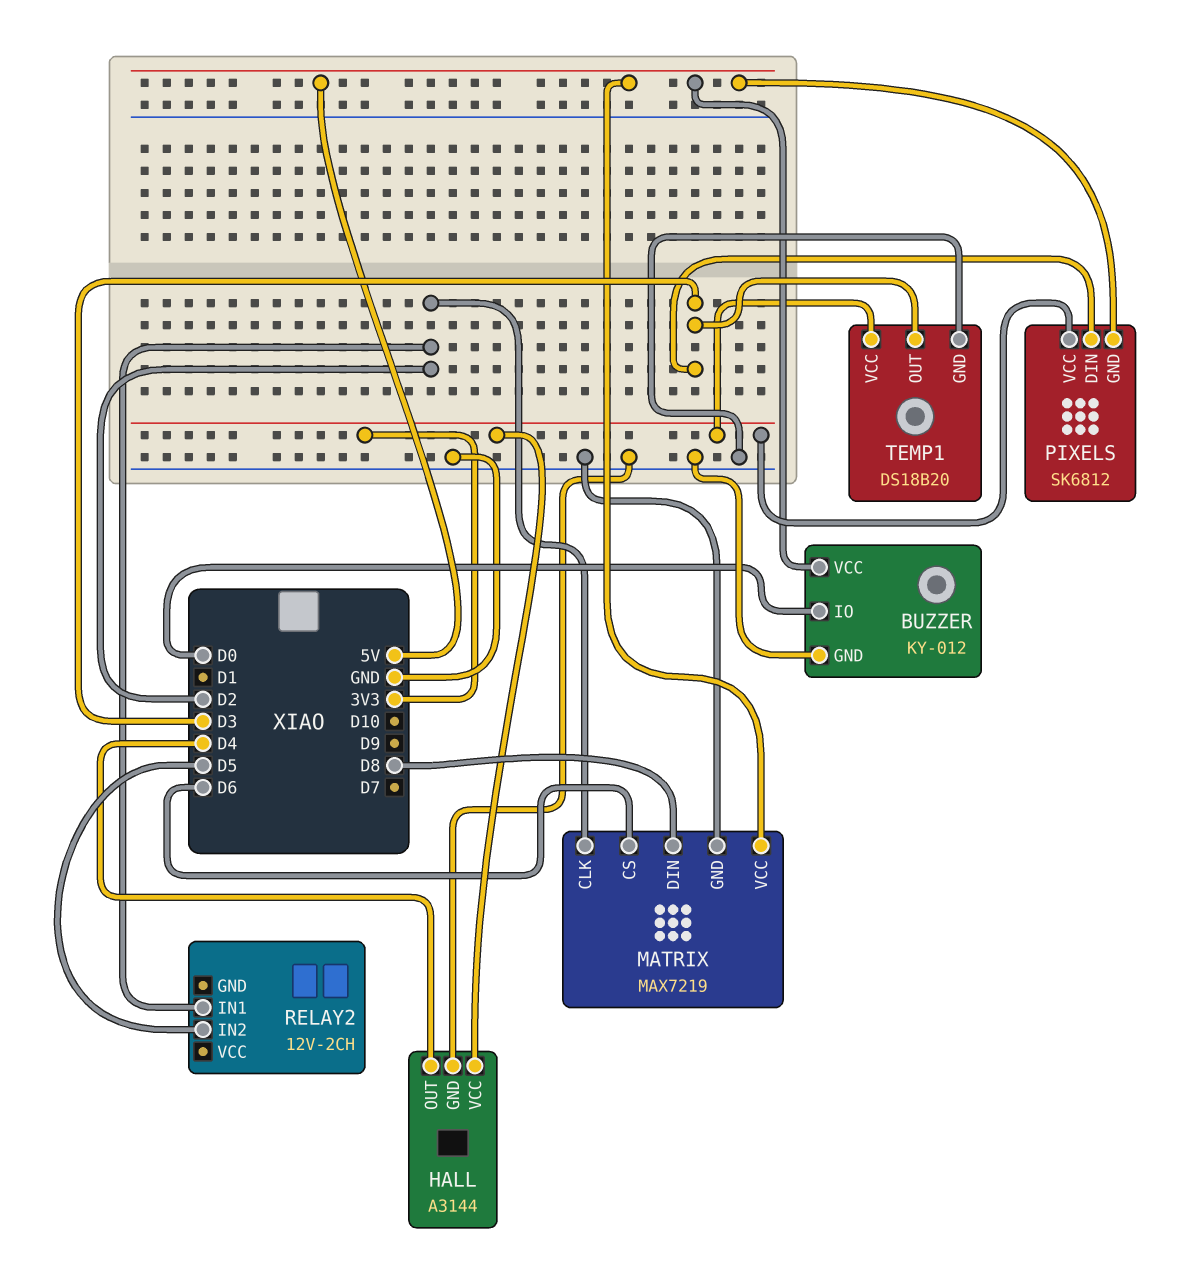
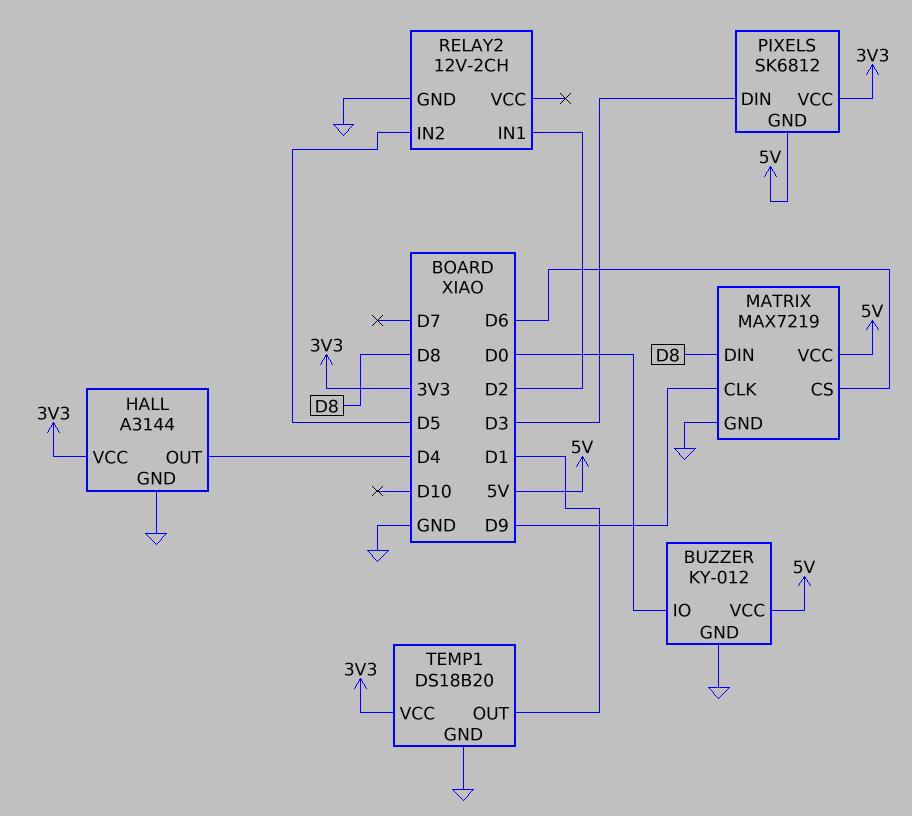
MATRIX pin CLK: D2 -> D9
RELAY2 pin GND: none -> GND
TEMP1 pin OUT: D3 -> D1

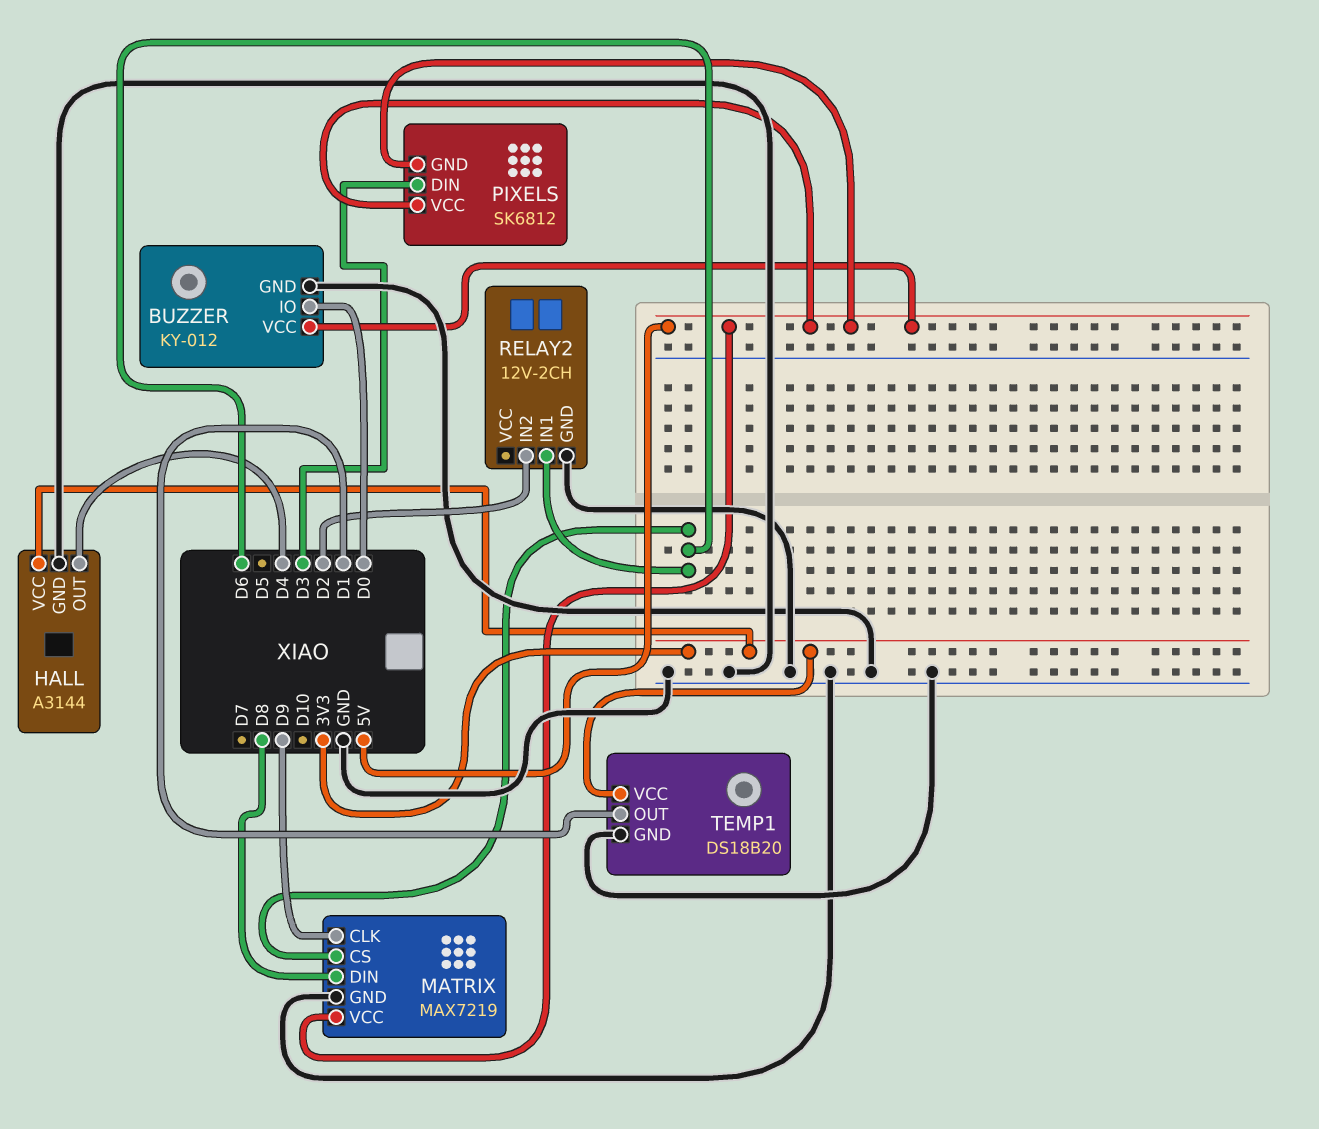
PIXELS pin VCC: 3V3 -> 5V
RELAY2 pin IN1: D2 -> D6
RELAY2 pin IN2: D5 -> D2

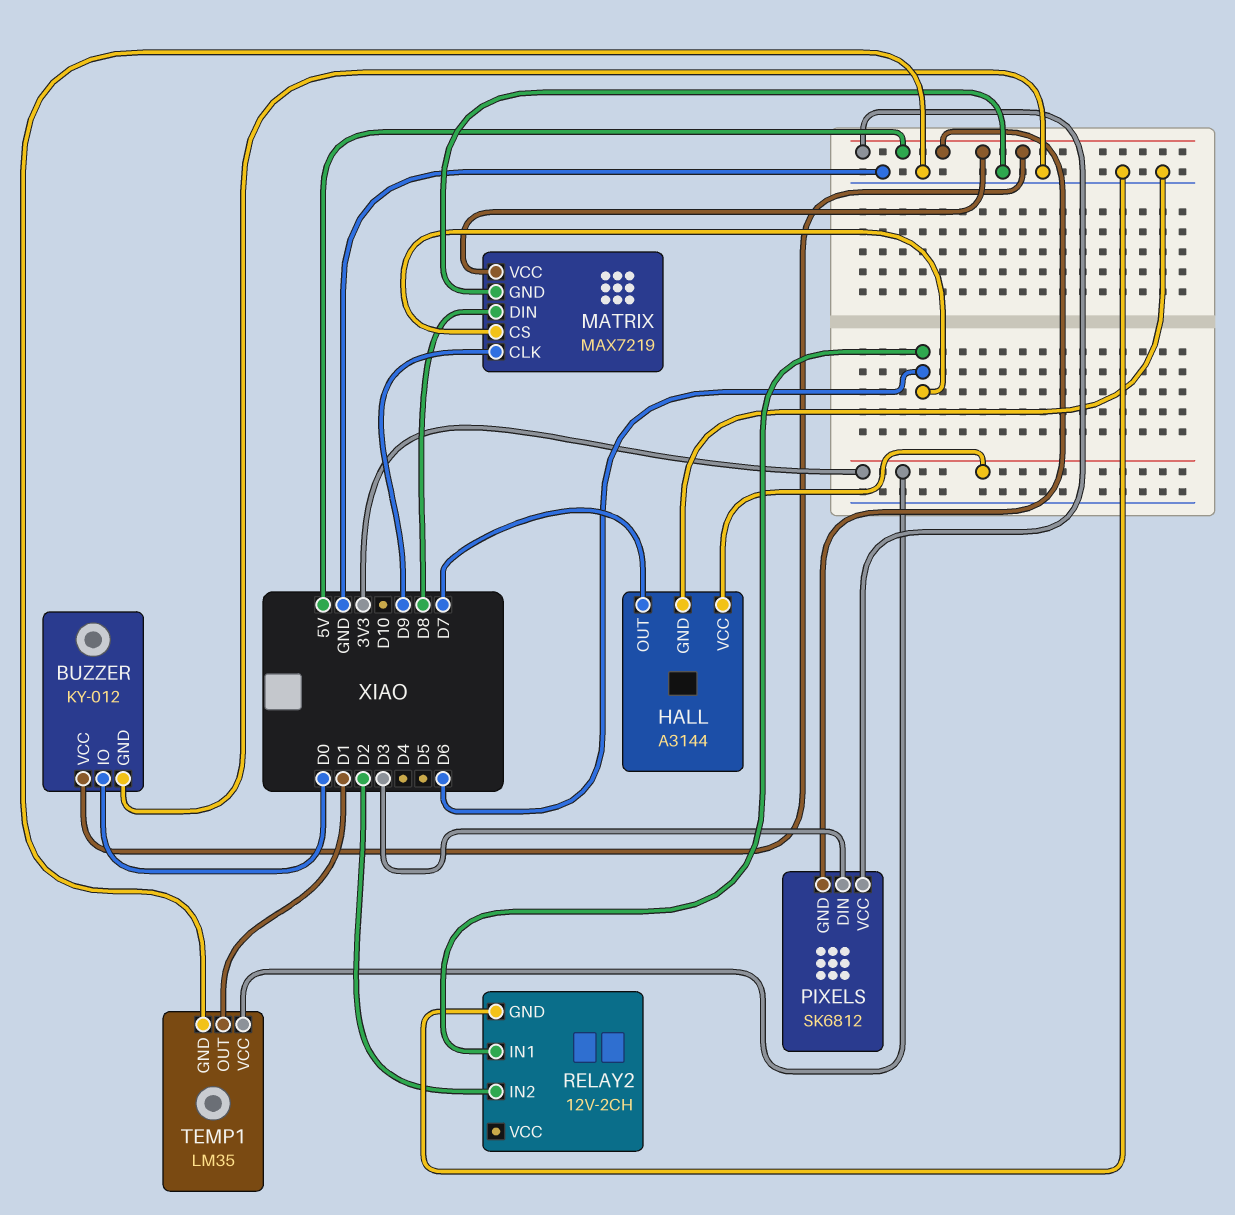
HALL pin OUT: D4 -> D7
TEMP1: DS18B20 -> LM35

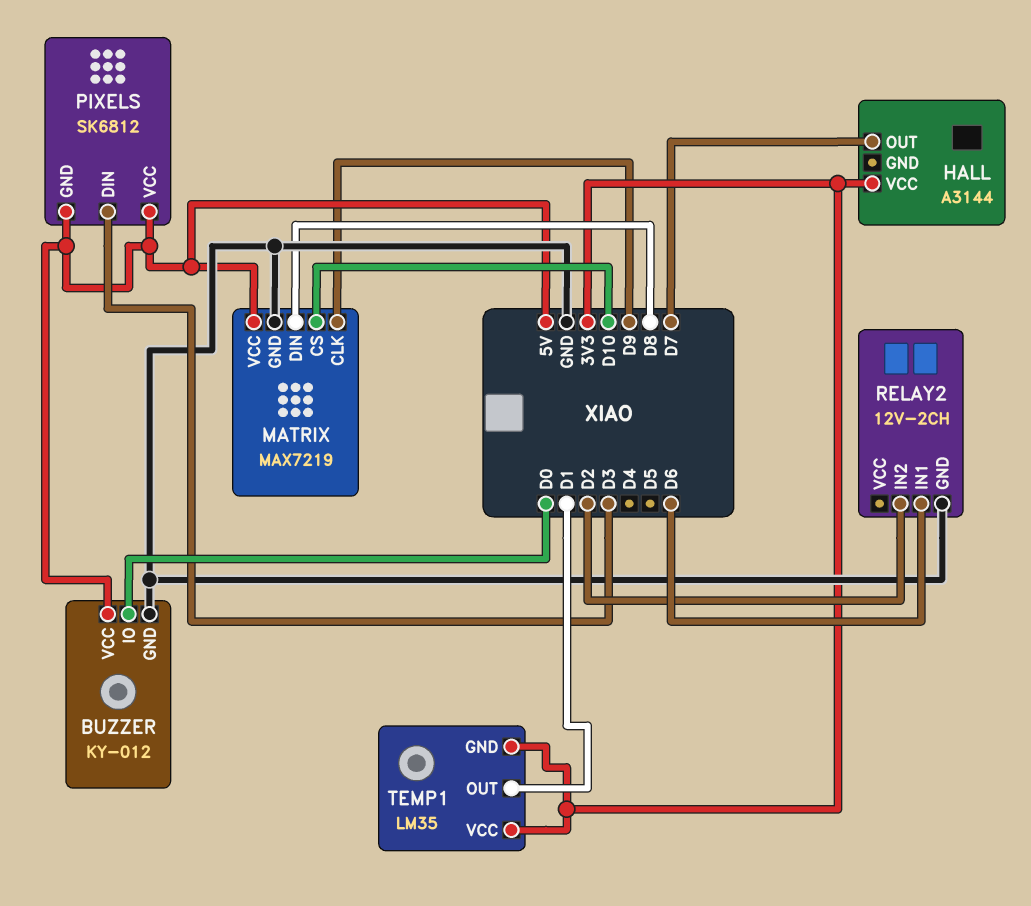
HALL pin GND: GND -> none
MATRIX pin CS: D6 -> D10
TEMP1 pin GND: GND -> 3V3

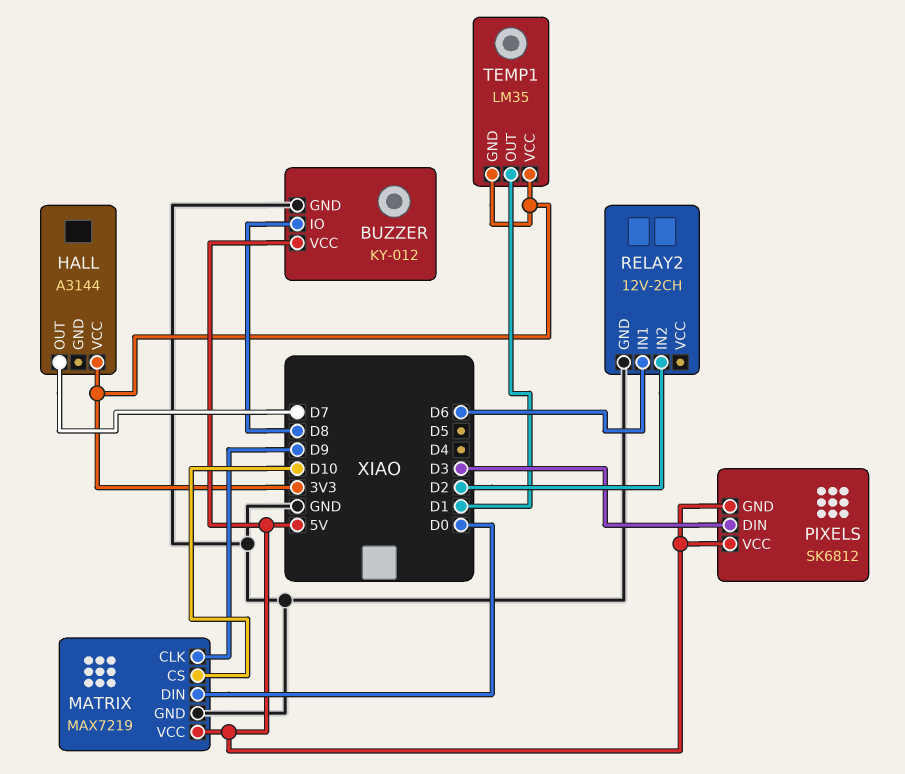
BUZZER pin IO: D0 -> D8
MATRIX pin DIN: D8 -> D0

